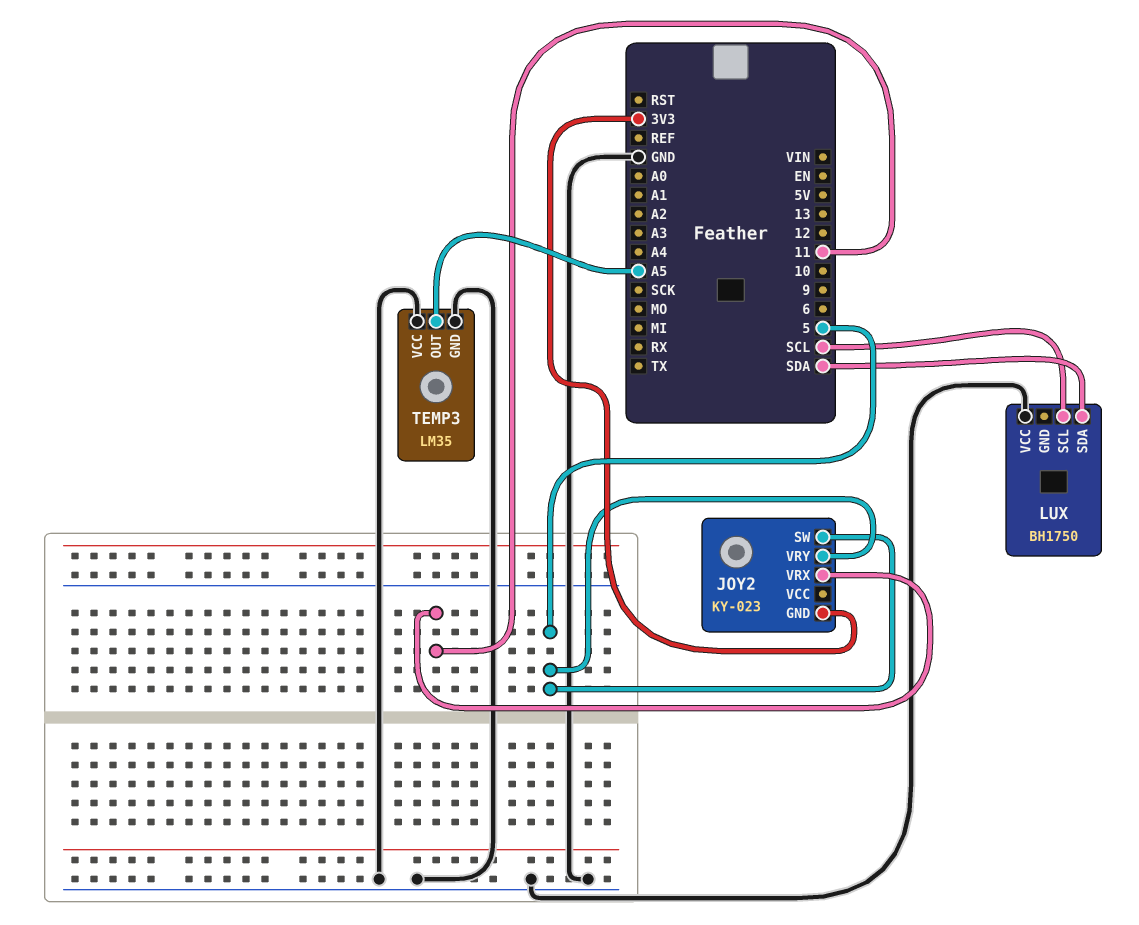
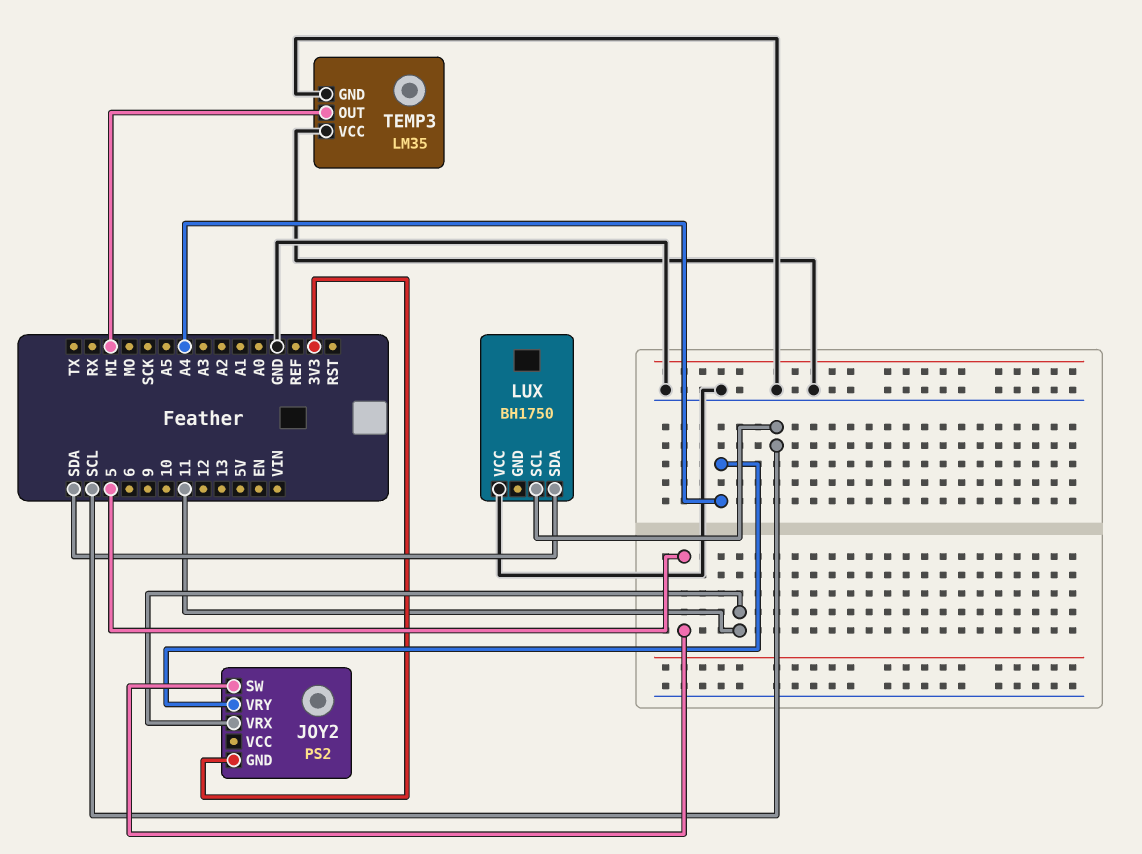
JOY2: KY-023 -> PS2
JOY2 pin VRY: 5 -> A4
TEMP3 pin OUT: A5 -> MI

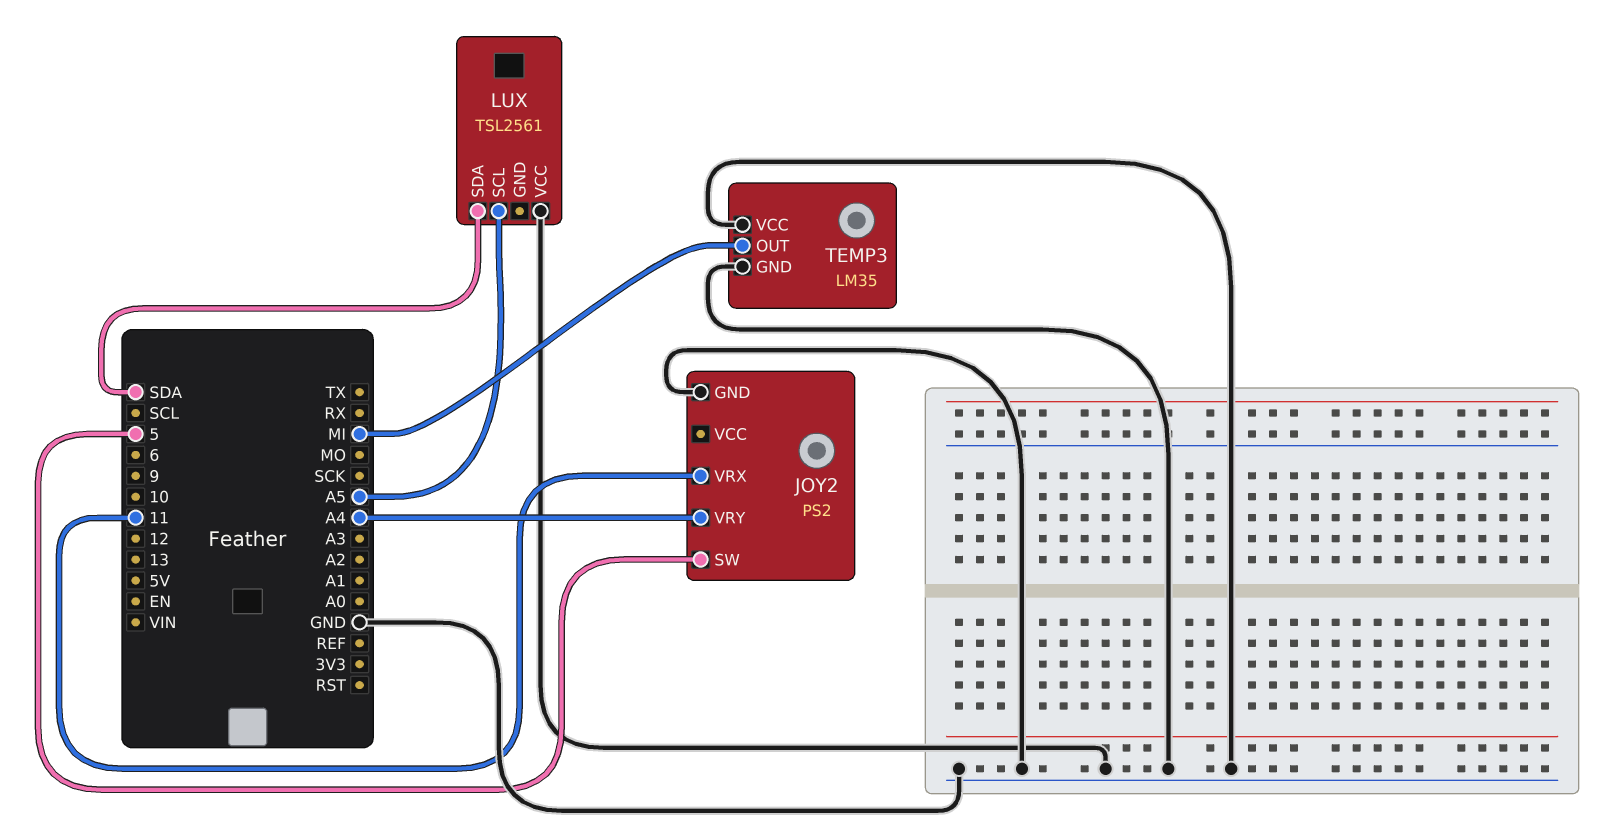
JOY2 pin GND: 3V3 -> GND
LUX: BH1750 -> TSL2561
LUX pin SCL: SCL -> A5

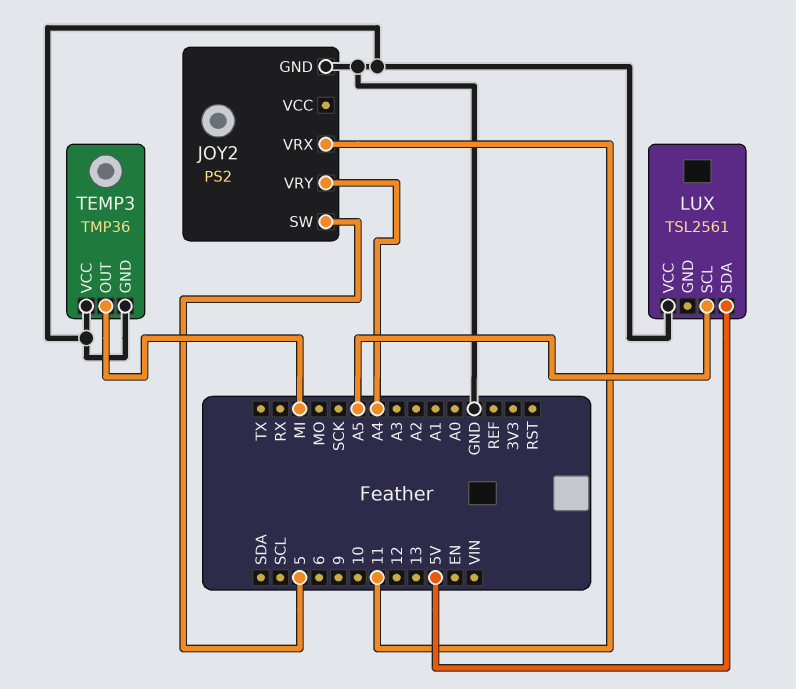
LUX pin SDA: SDA -> 5V
TEMP3: LM35 -> TMP36

